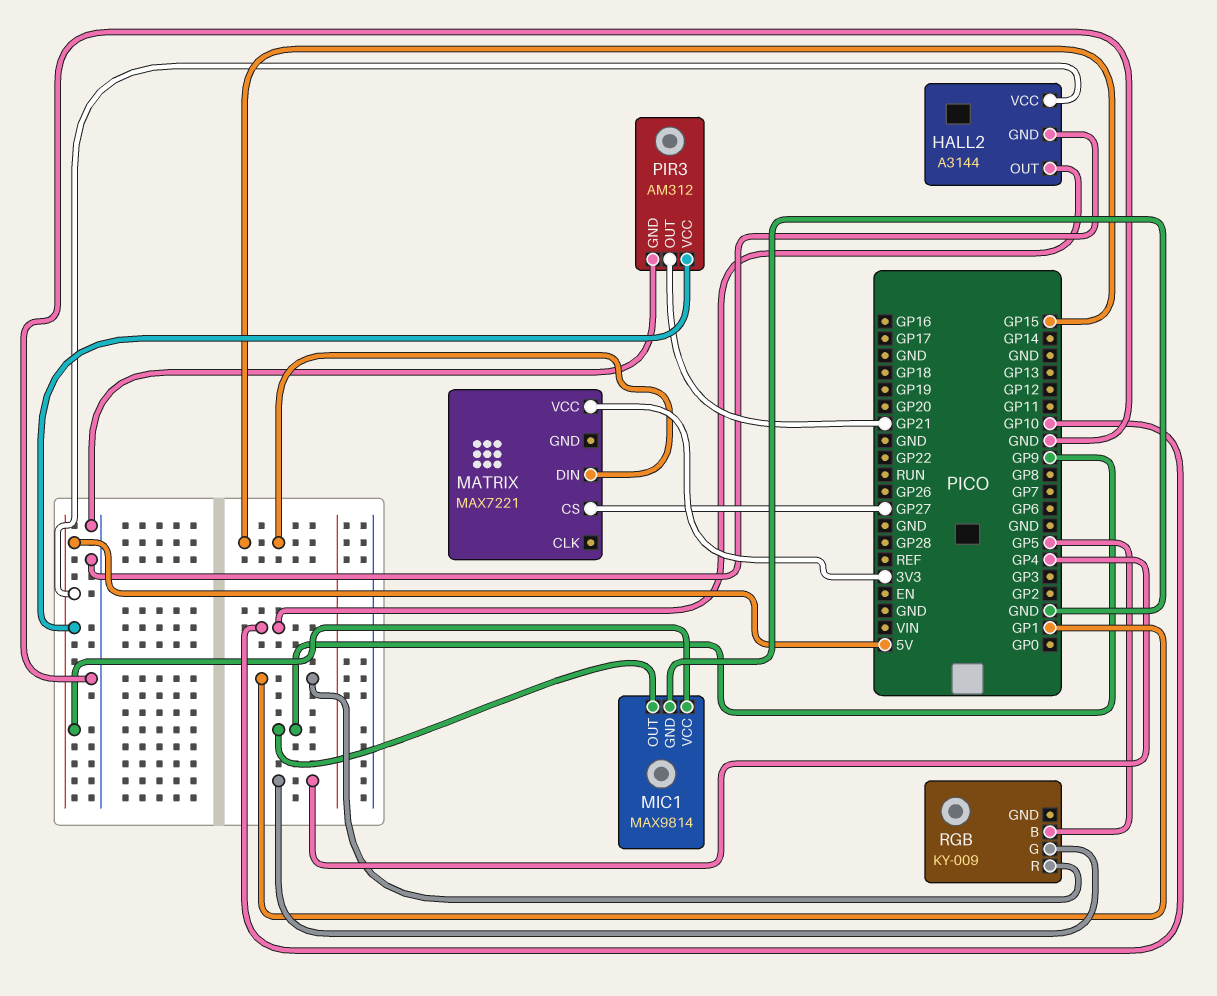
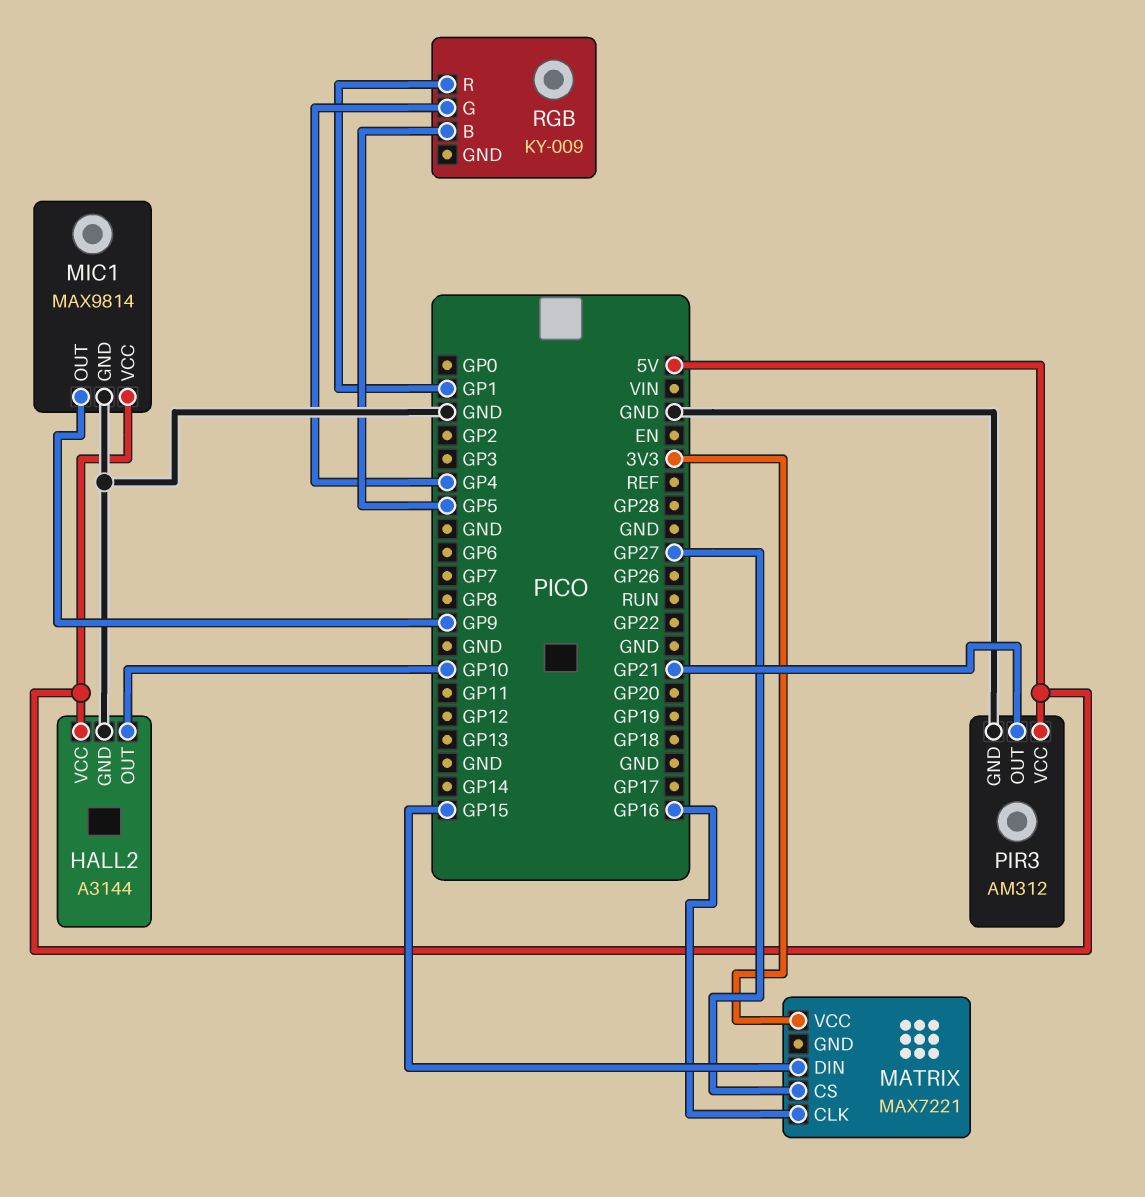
MATRIX pin CLK: none -> GP16

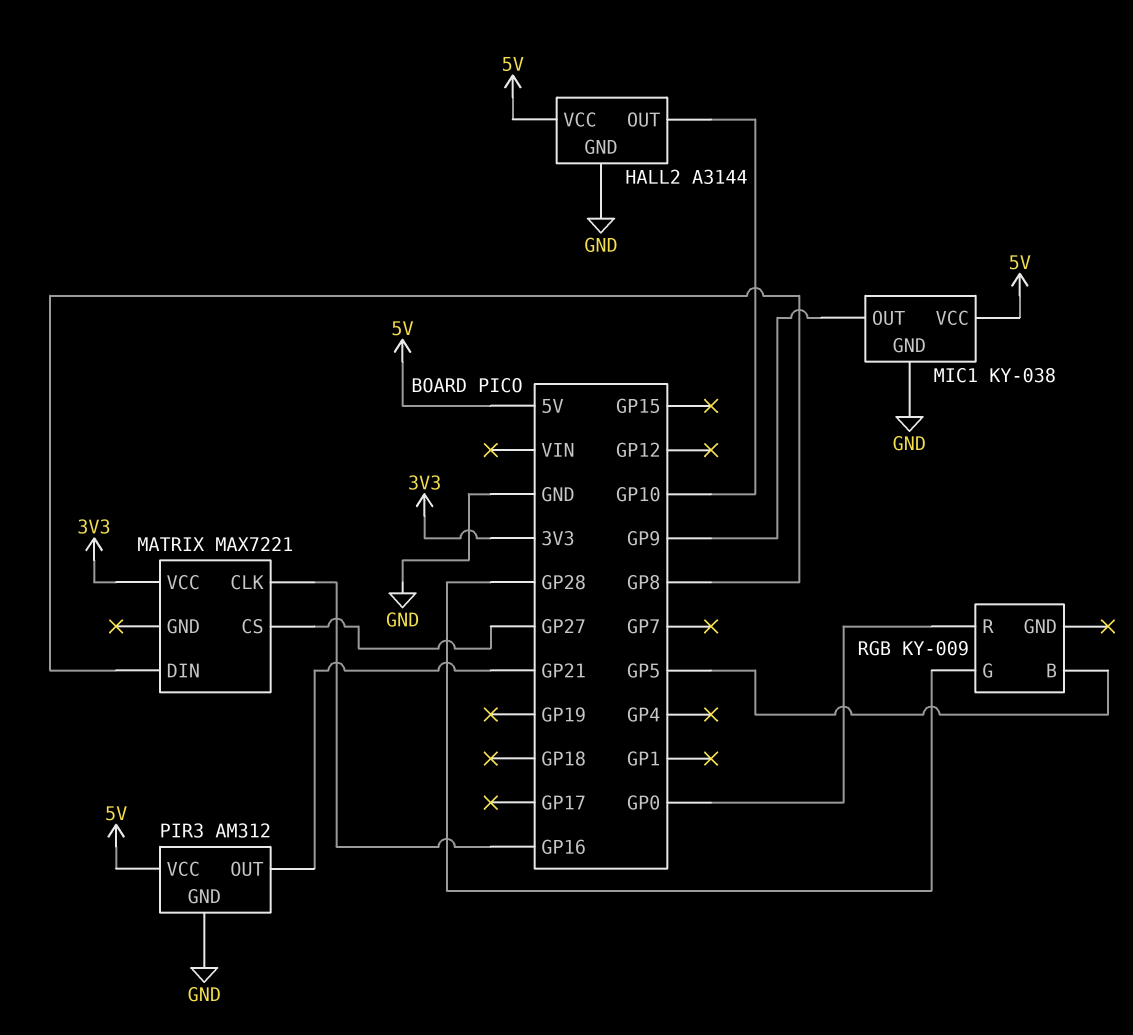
MATRIX pin DIN: GP15 -> GP8
MIC1: MAX9814 -> KY-038
RGB pin G: GP4 -> GP28
RGB pin R: GP1 -> GP0

